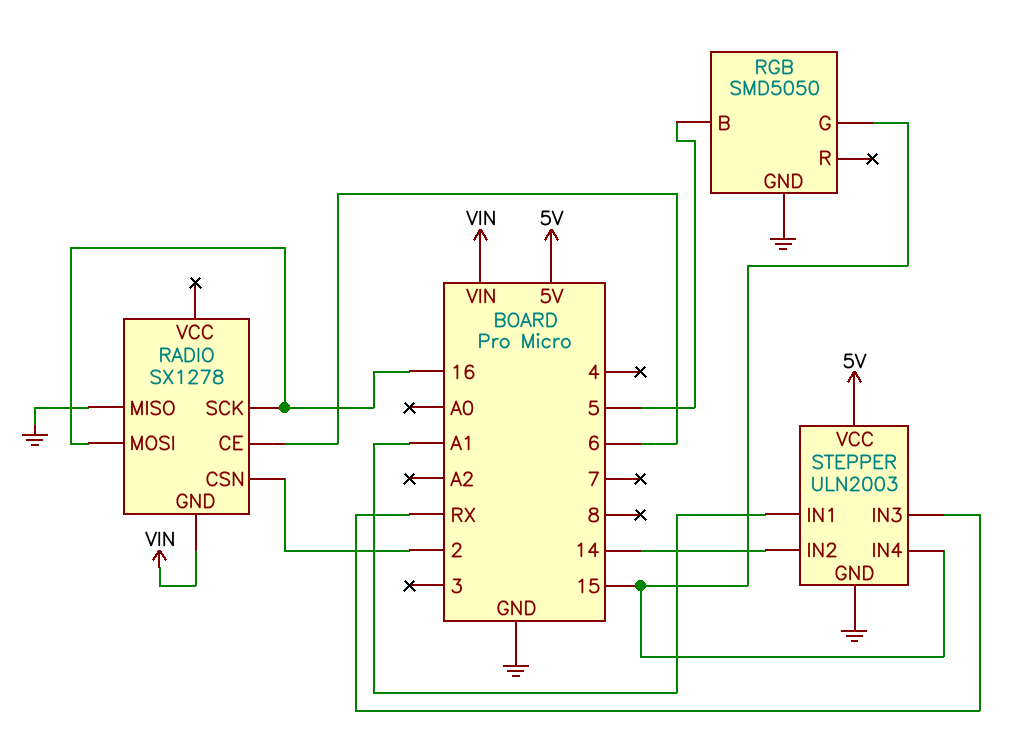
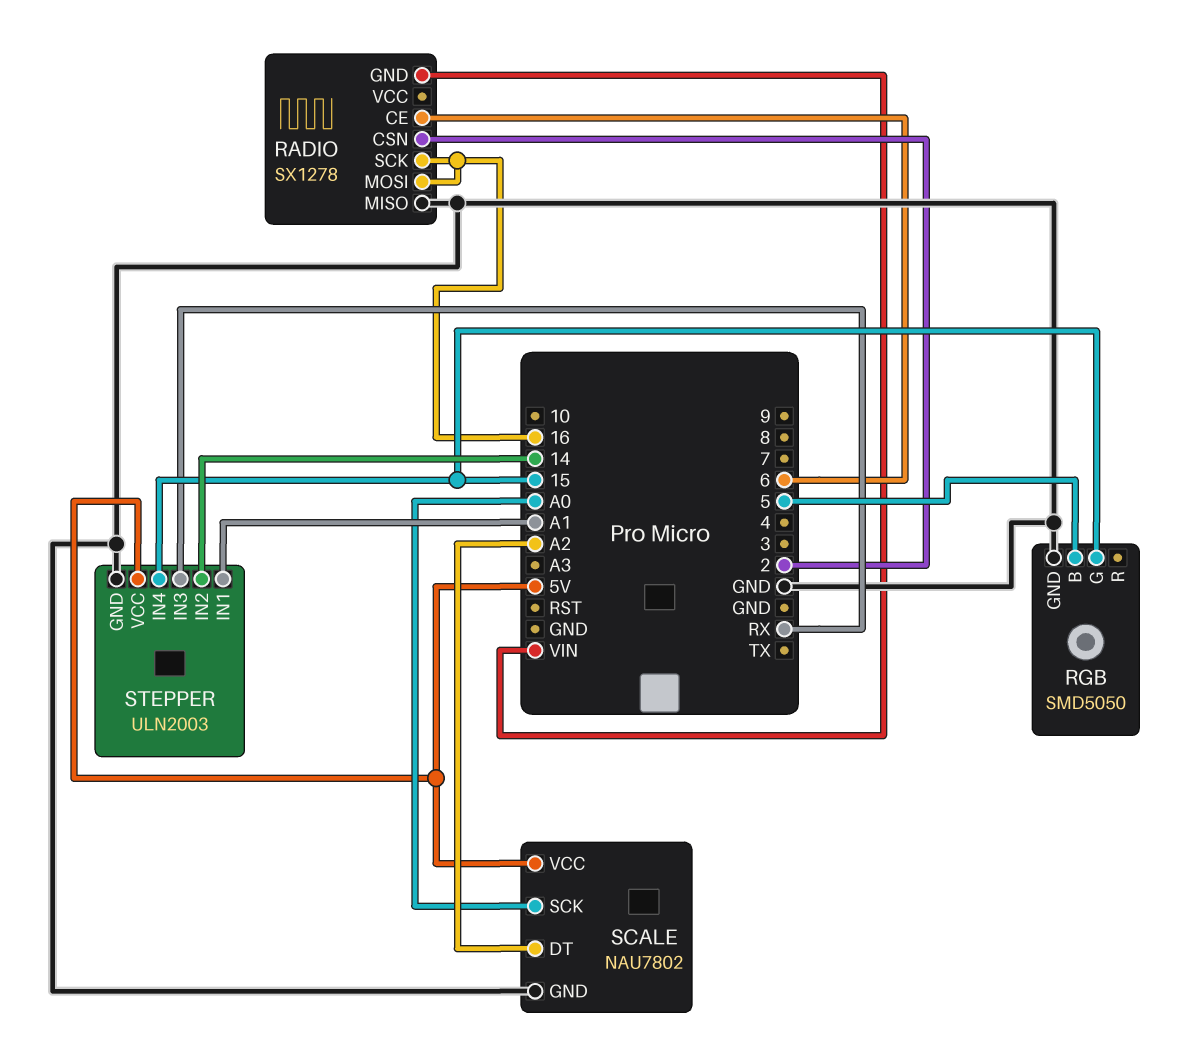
SCALE: none -> NAU7802
SCALE pin DT: none -> A2
SCALE pin GND: none -> GND
SCALE pin SCK: none -> A0
SCALE pin VCC: none -> 5V

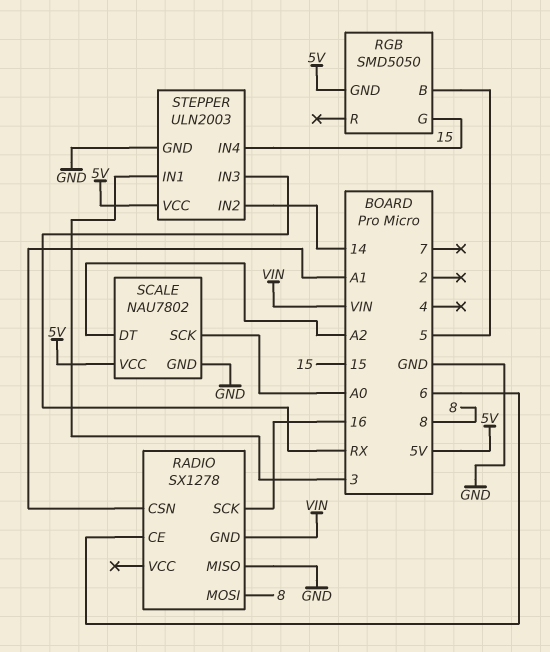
RADIO pin CSN: 2 -> A1
RADIO pin MOSI: 16 -> 8
RGB pin GND: GND -> 5V
STEPPER pin IN1: A1 -> 3

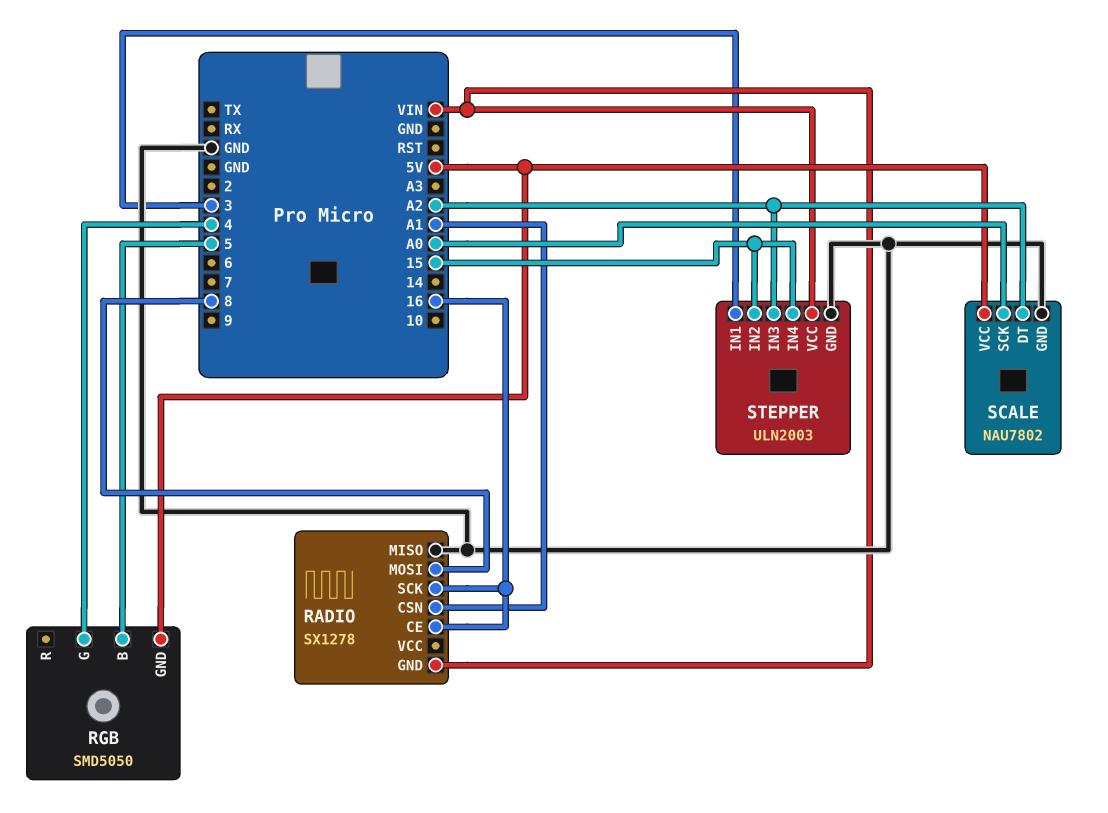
RADIO pin CE: 6 -> 16
RGB pin G: 15 -> 4
STEPPER pin IN2: 14 -> 15
STEPPER pin IN3: RX -> A2
STEPPER pin VCC: 5V -> VIN

